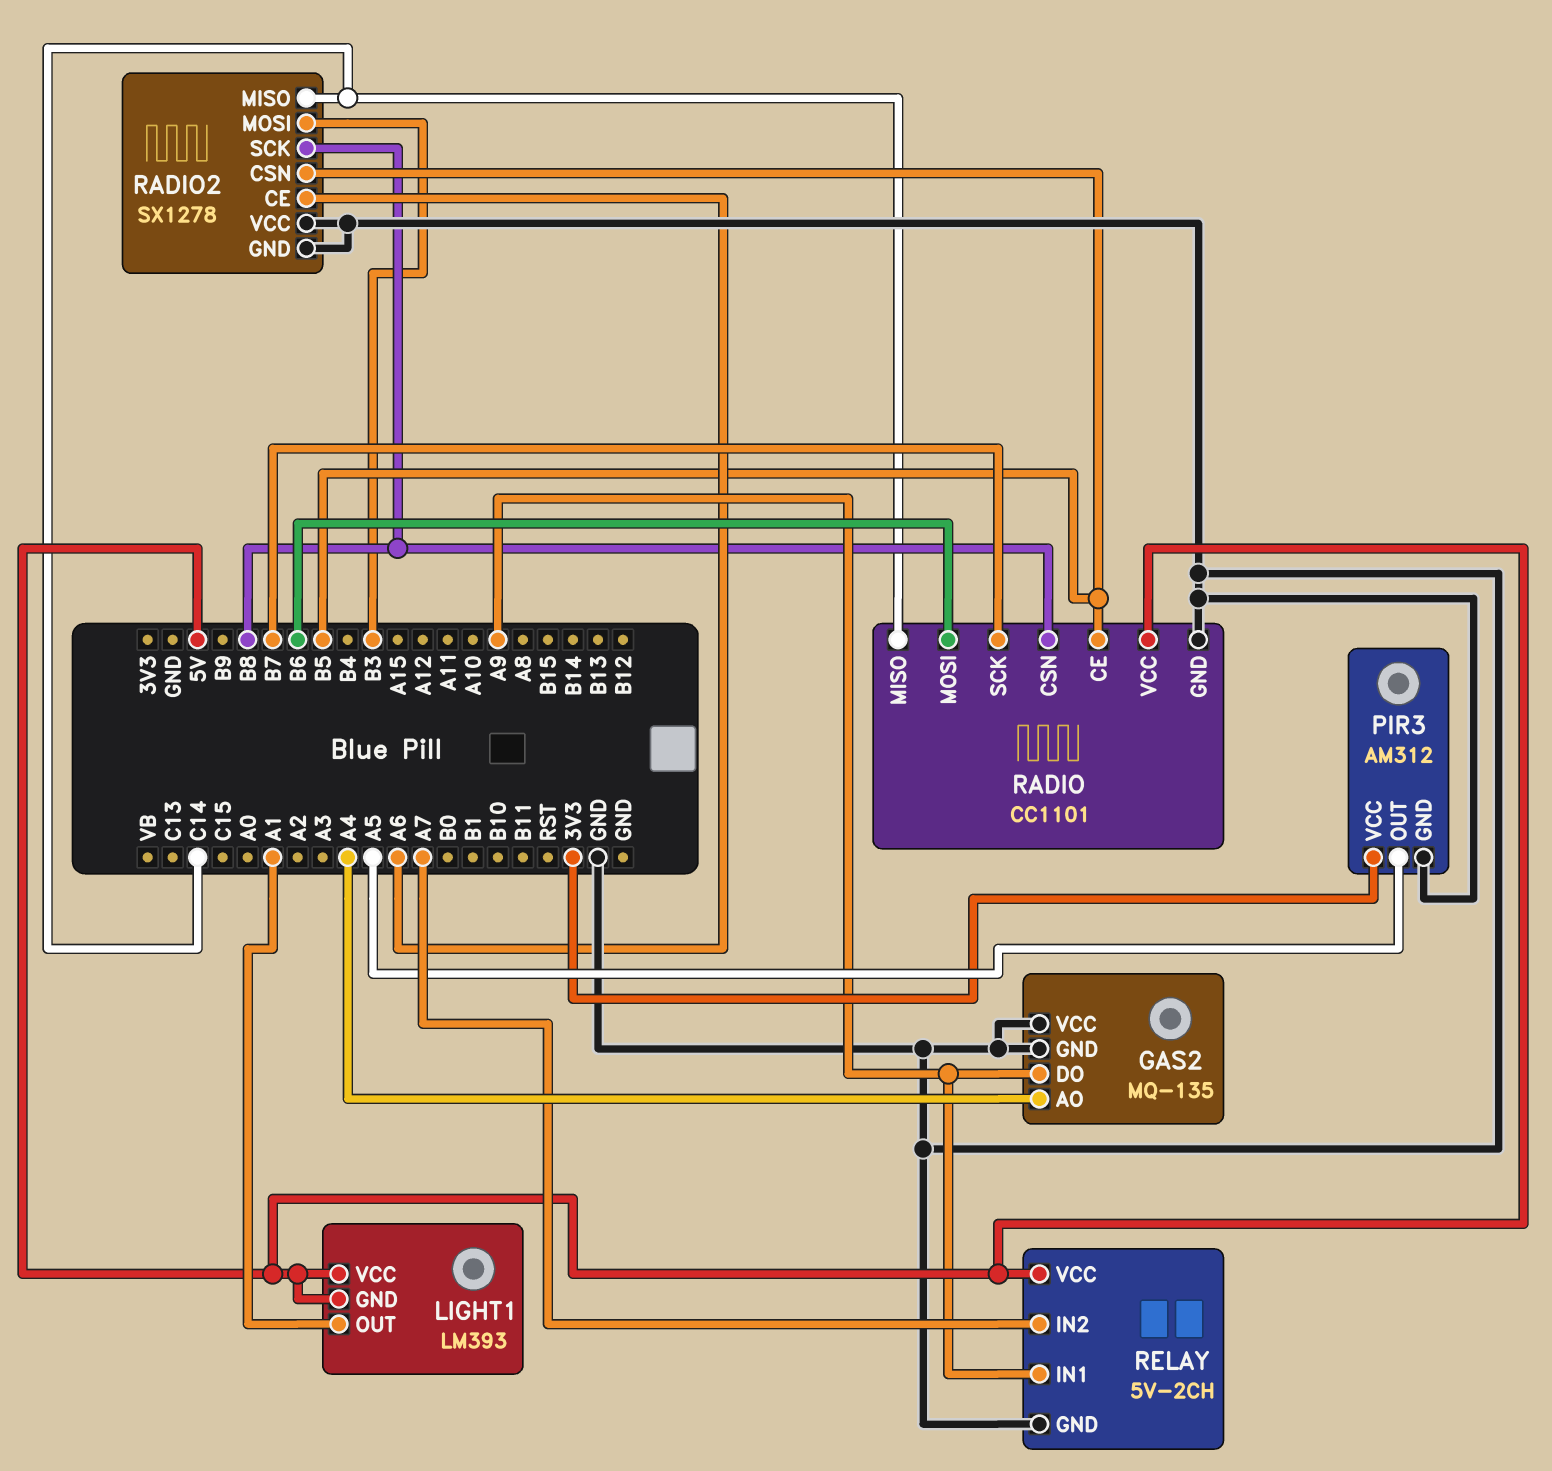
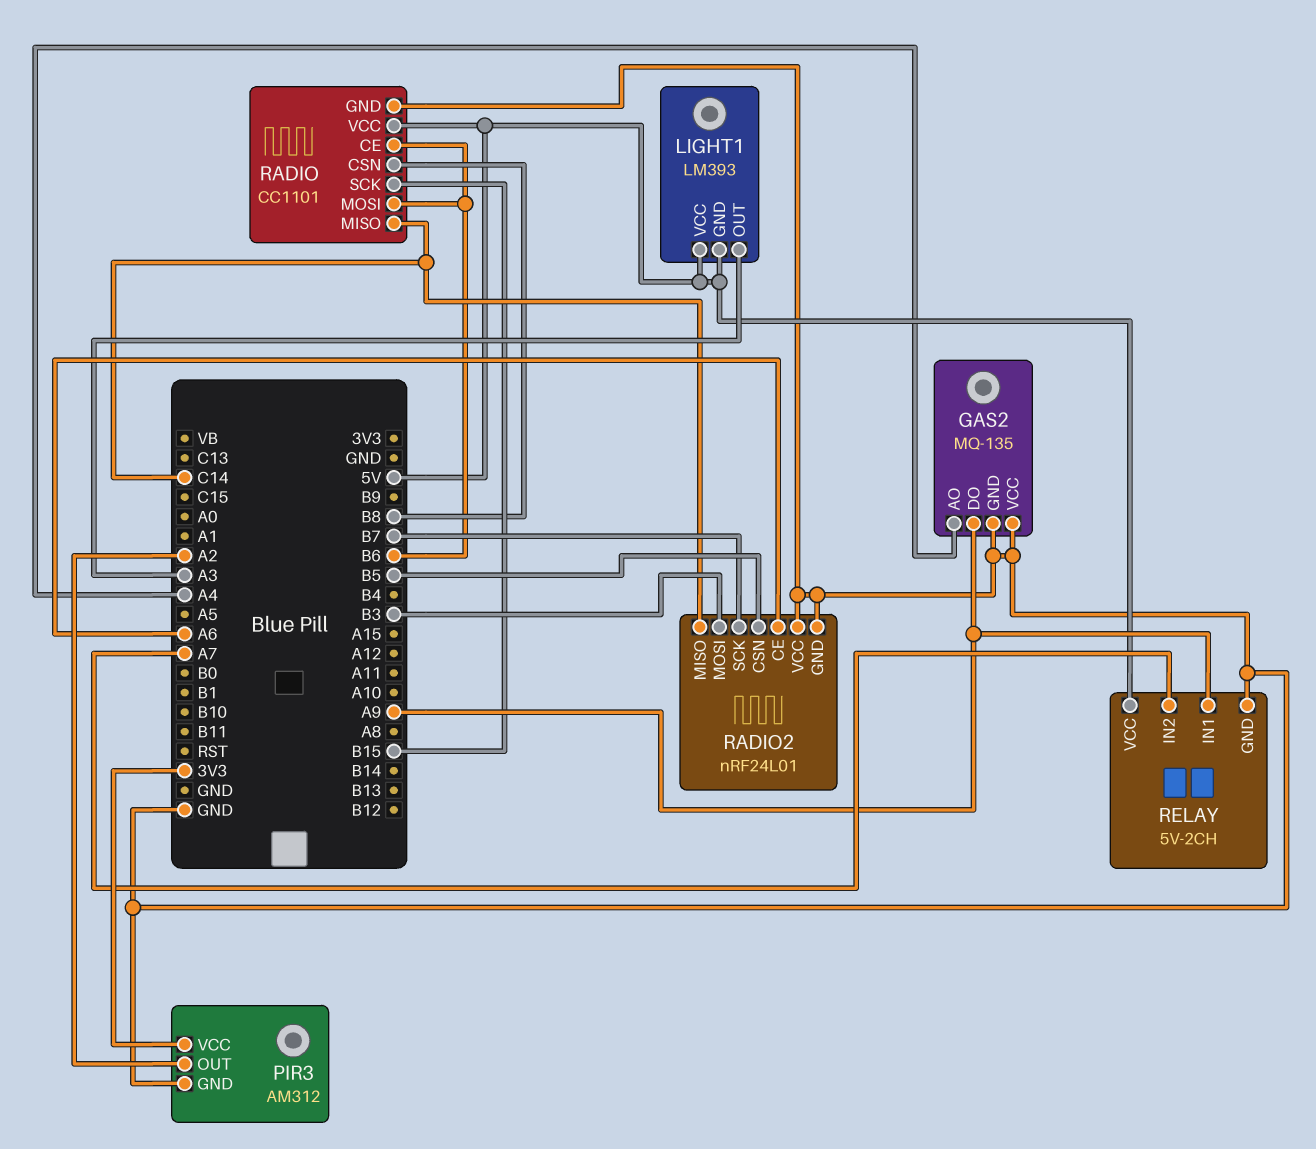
LIGHT1 pin OUT: A1 -> A3
PIR3 pin OUT: A5 -> A2
RADIO pin CE: B5 -> B6
RADIO pin SCK: B7 -> B15
RADIO2: SX1278 -> nRF24L01
RADIO2 pin SCK: B8 -> B7

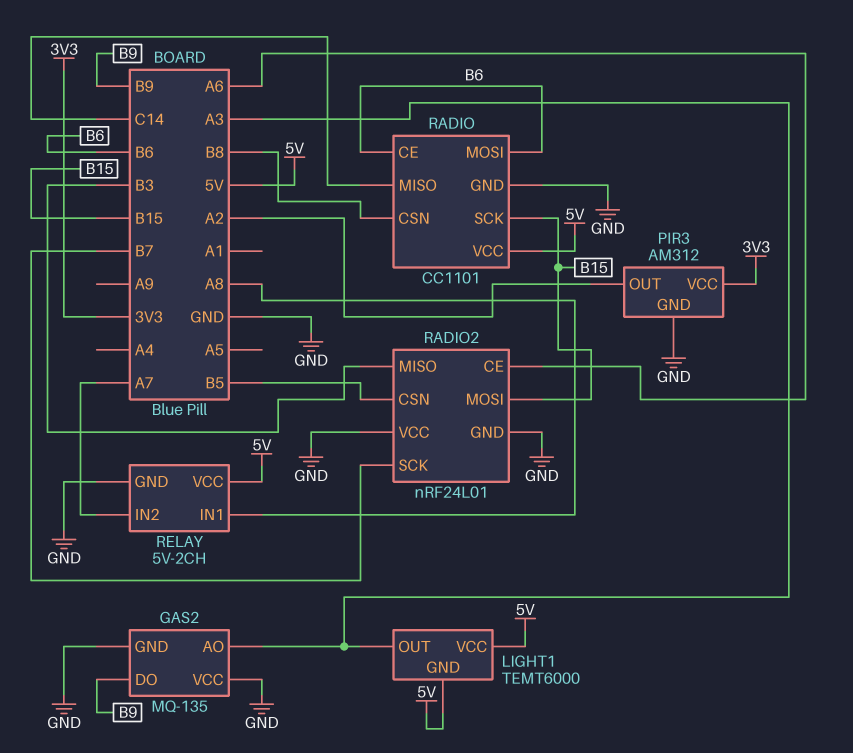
GAS2 pin AO: A4 -> A3
GAS2 pin DO: A9 -> B9
LIGHT1: LM393 -> TEMT6000
RADIO2 pin MISO: C14 -> B3
RADIO2 pin MOSI: B3 -> B15
RELAY pin IN1: A9 -> A8

